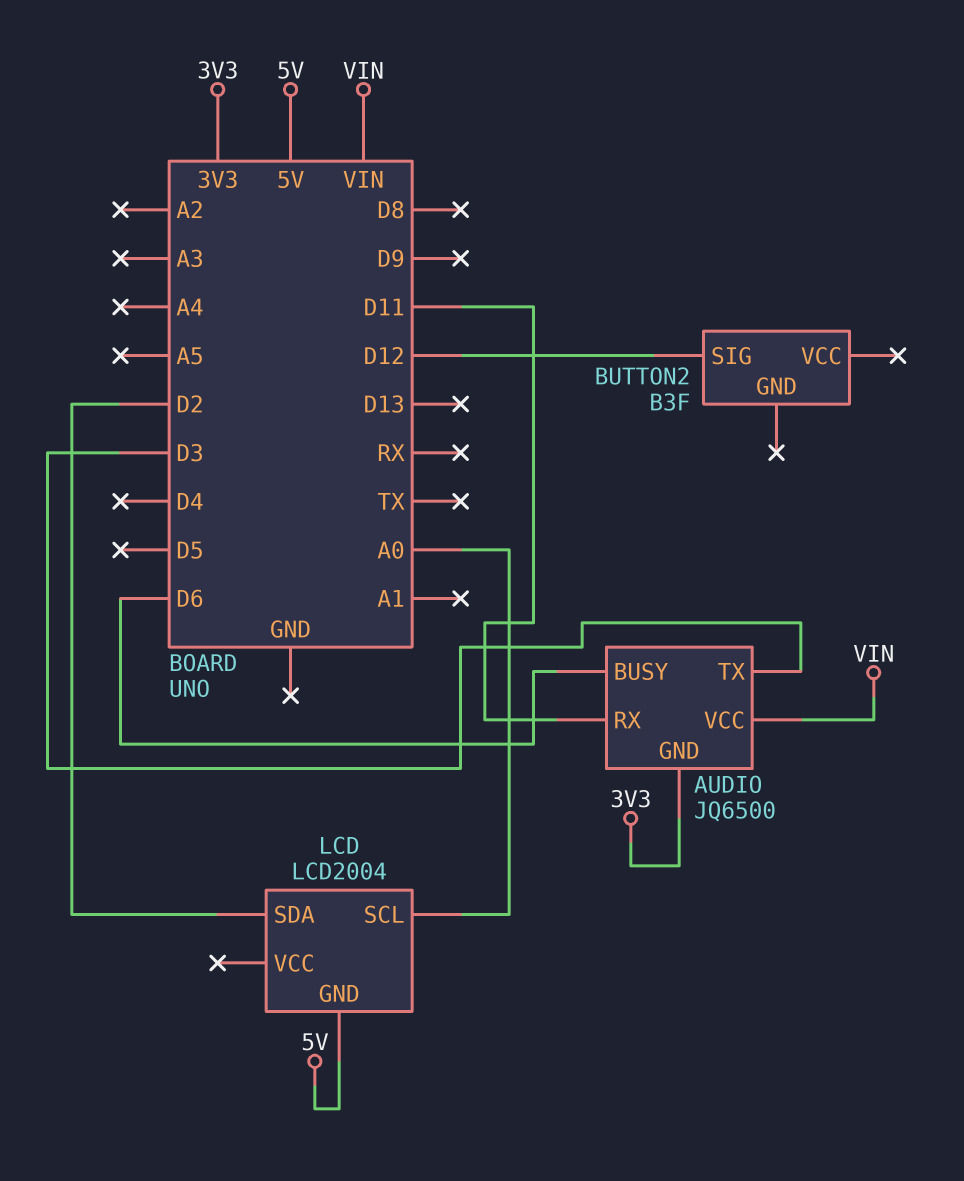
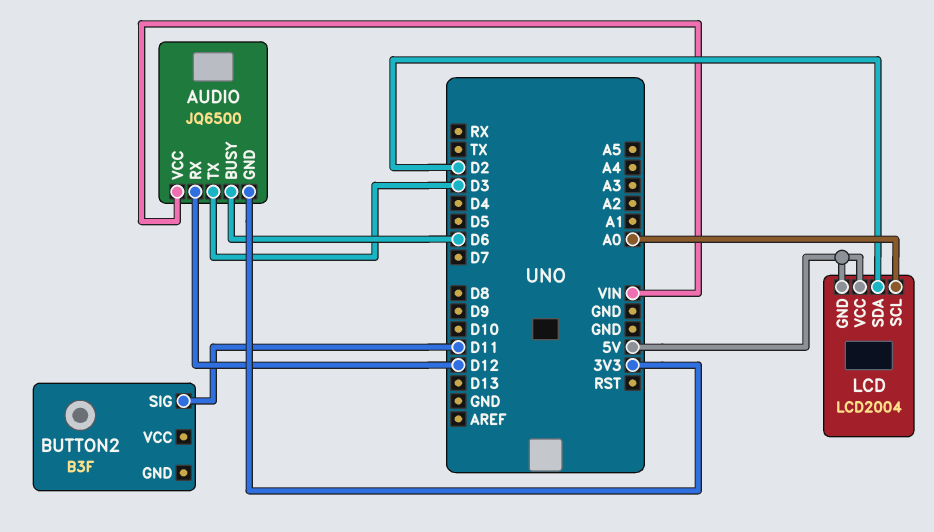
AUDIO pin RX: D11 -> D12
BUTTON2 pin SIG: D12 -> D11
LCD pin VCC: none -> 5V

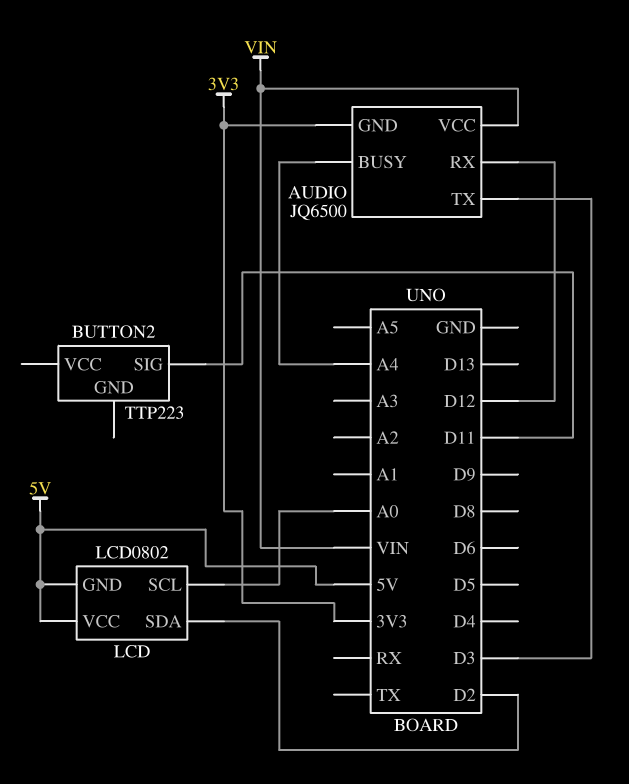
AUDIO pin BUSY: D6 -> A4
BUTTON2: B3F -> TTP223
LCD: LCD2004 -> LCD0802

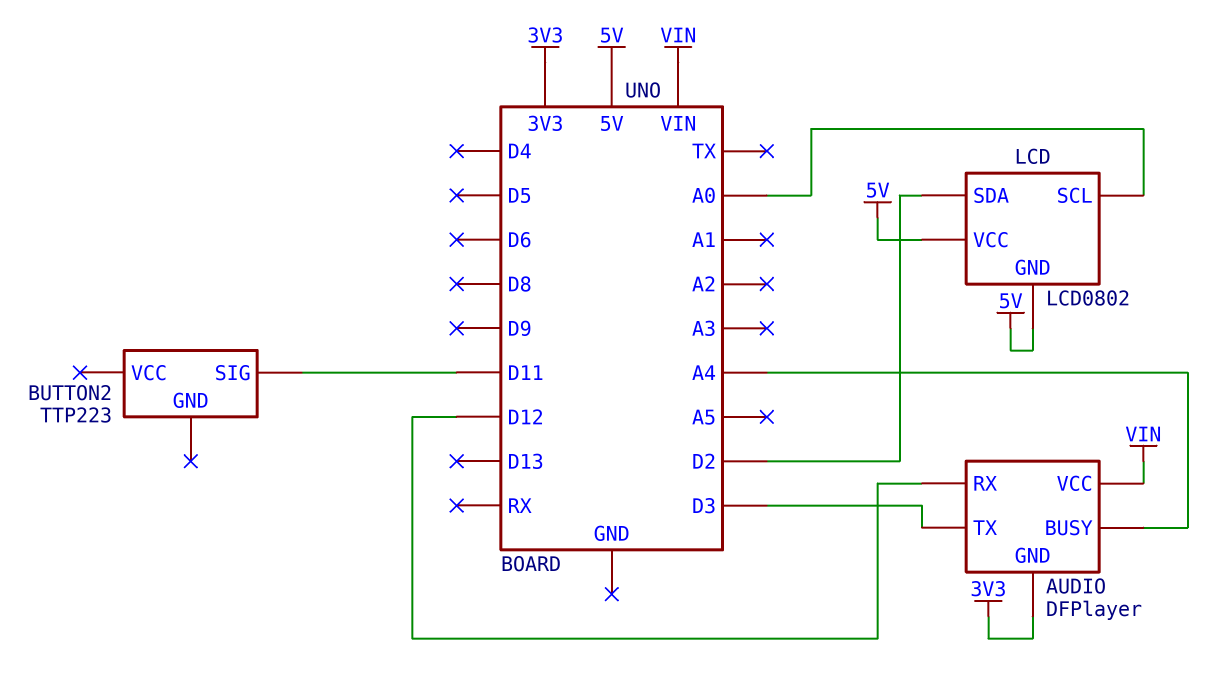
AUDIO: JQ6500 -> DFPlayer

